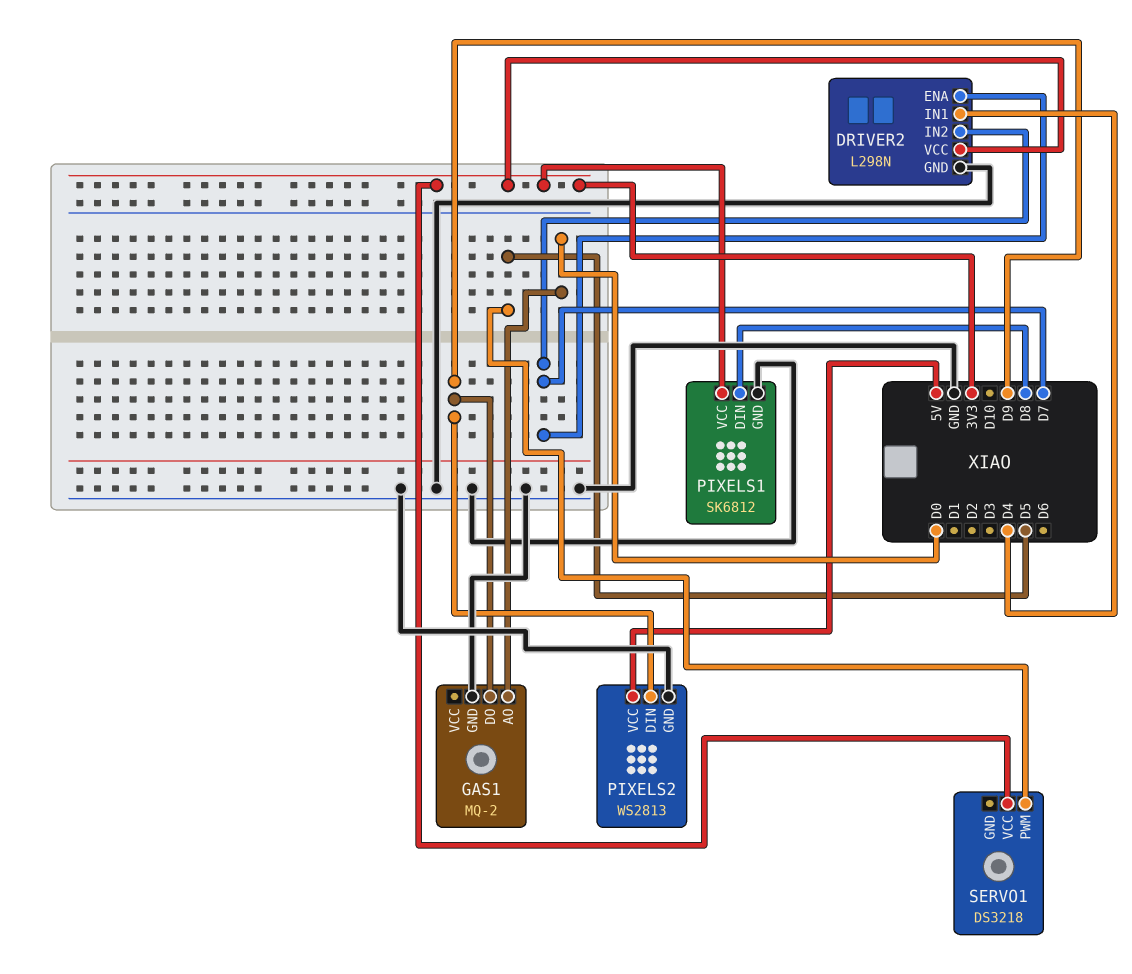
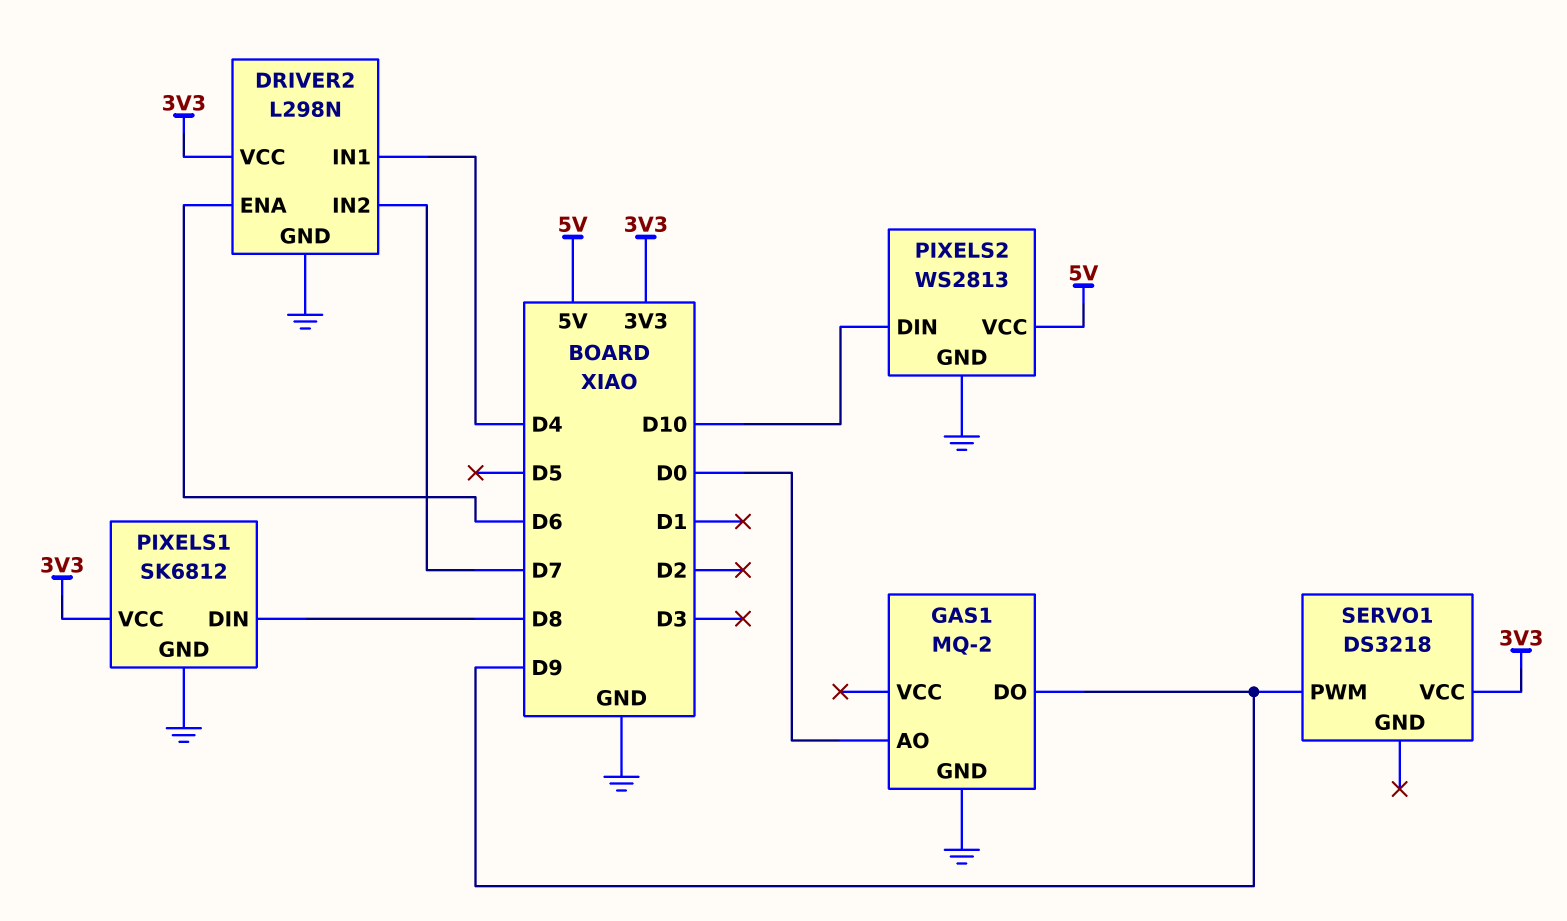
DRIVER2 pin ENA: D7 -> D6
PIXELS2 pin DIN: D9 -> D10
SERVO1 pin PWM: D5 -> D9

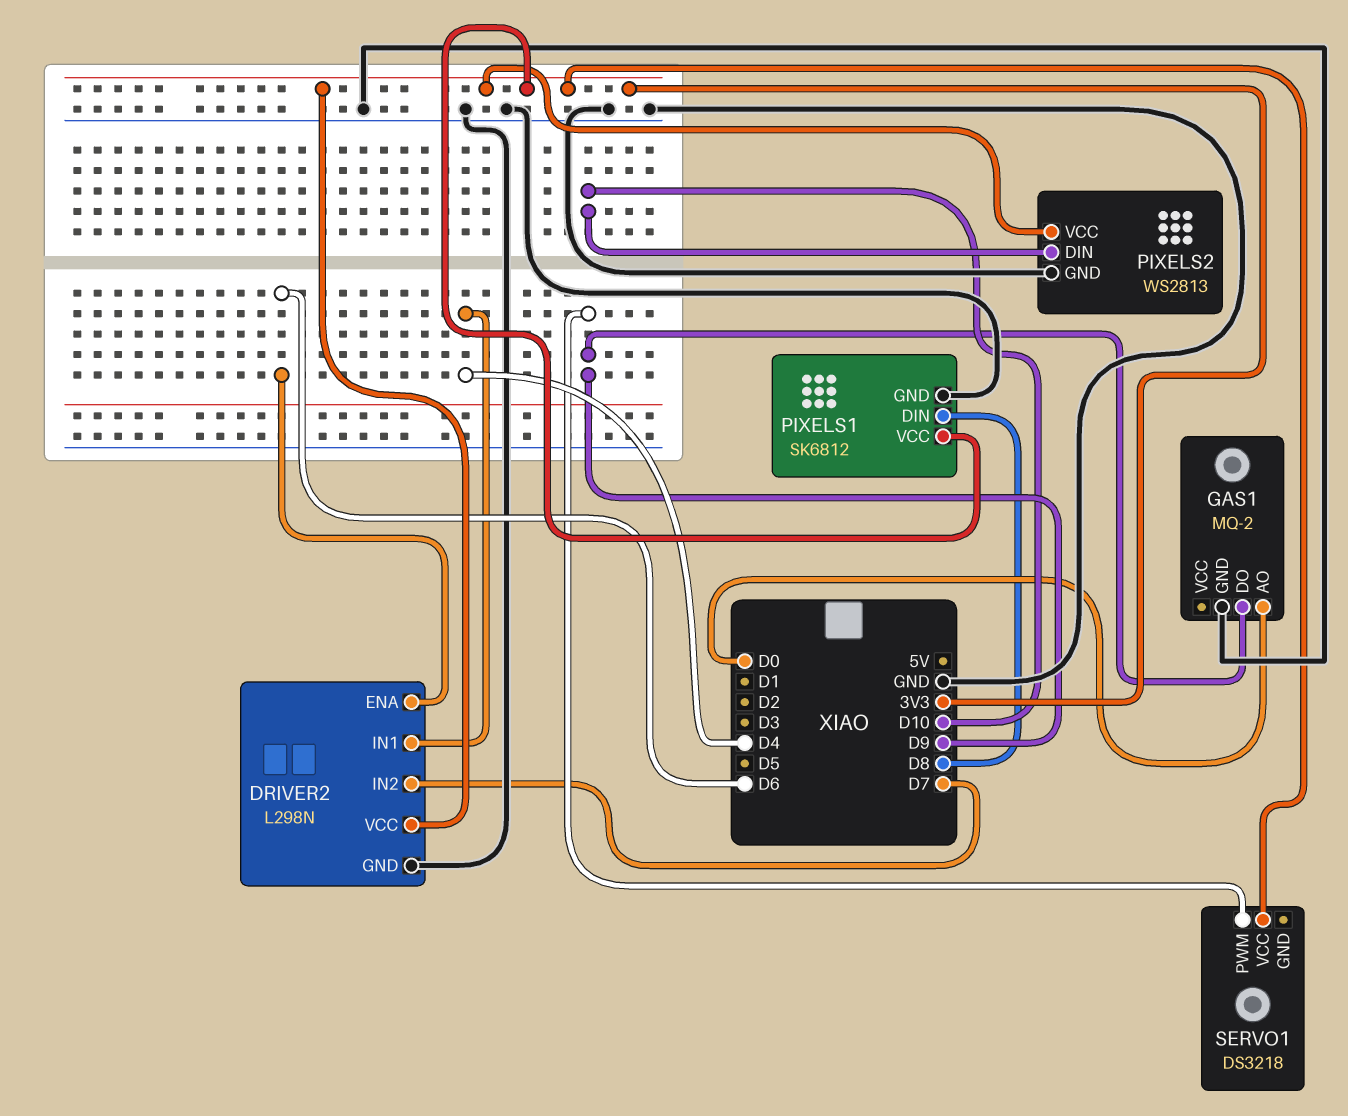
PIXELS2 pin VCC: 5V -> 3V3

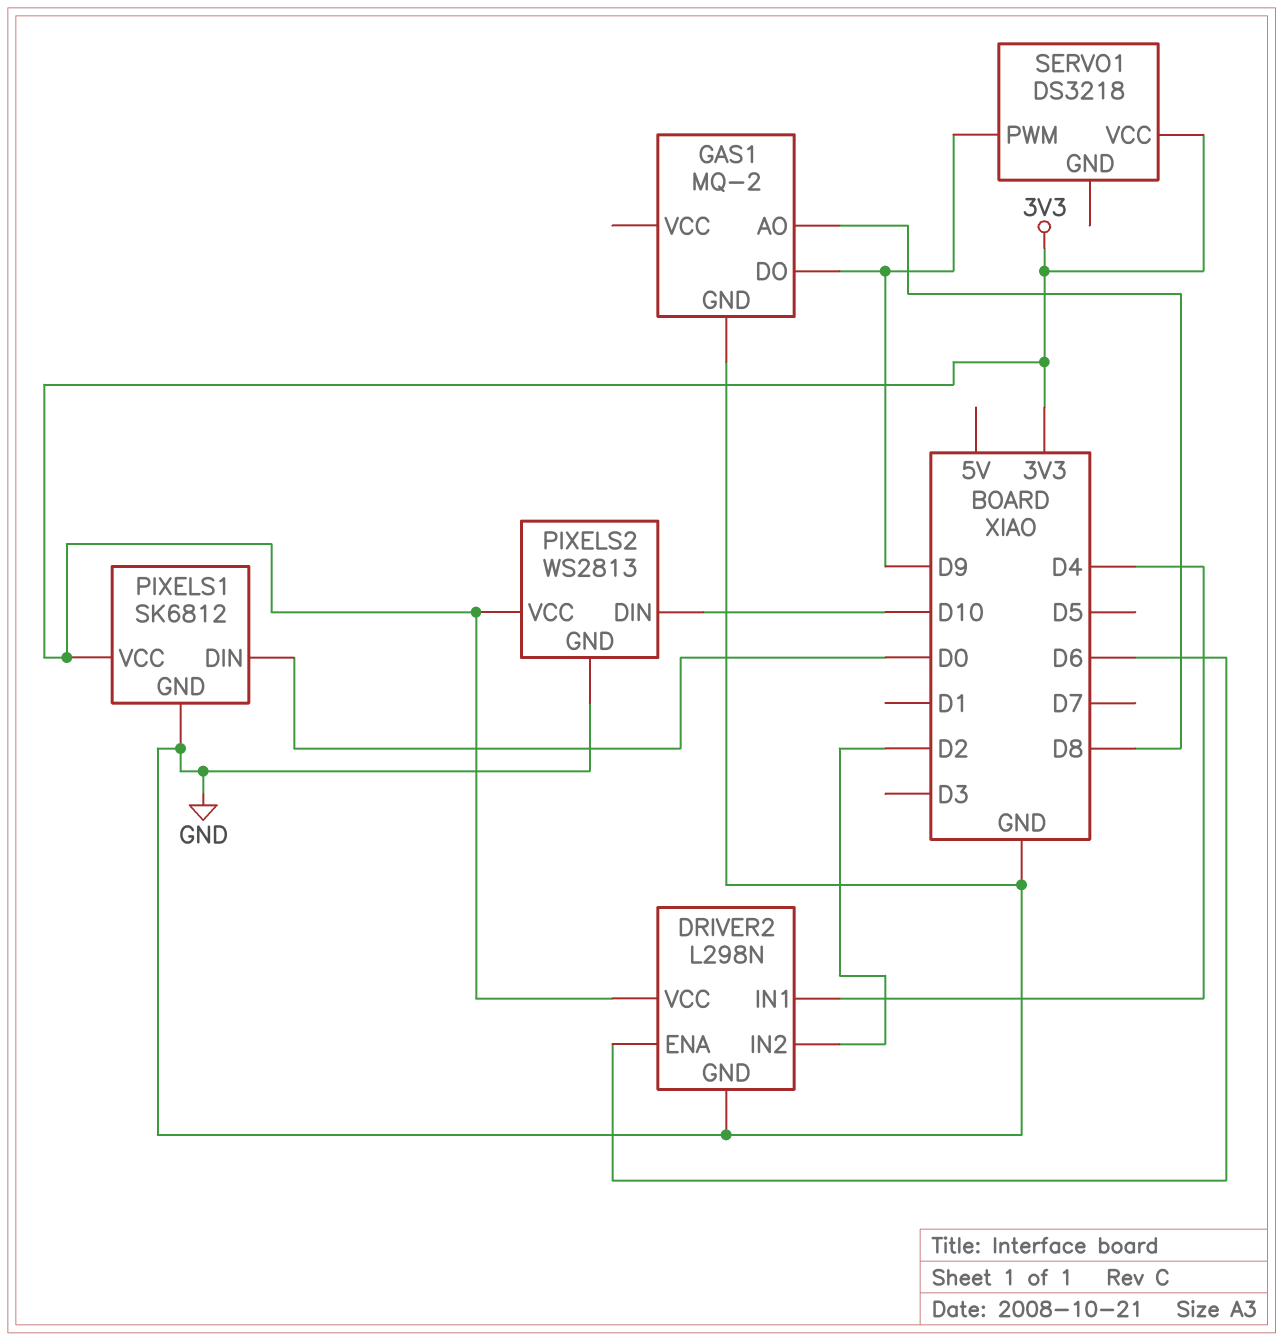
DRIVER2 pin IN2: D7 -> D2
GAS1 pin AO: D0 -> D8
PIXELS1 pin DIN: D8 -> D0

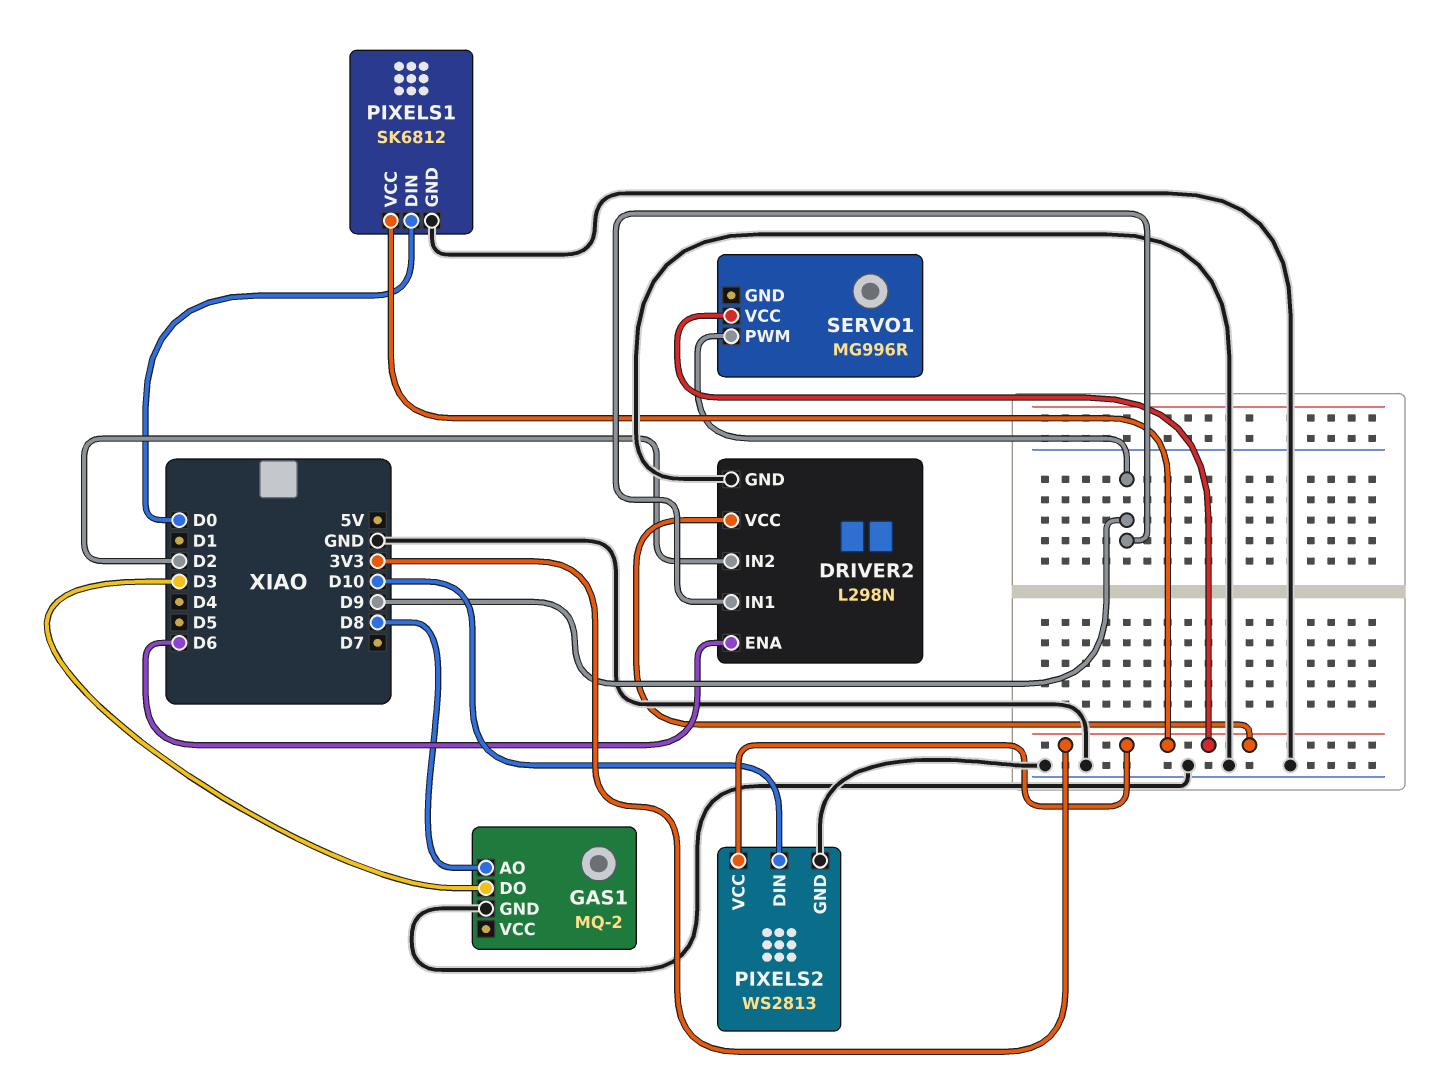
DRIVER2 pin IN1: D4 -> D9
GAS1 pin DO: D9 -> D3
SERVO1: DS3218 -> MG996R

